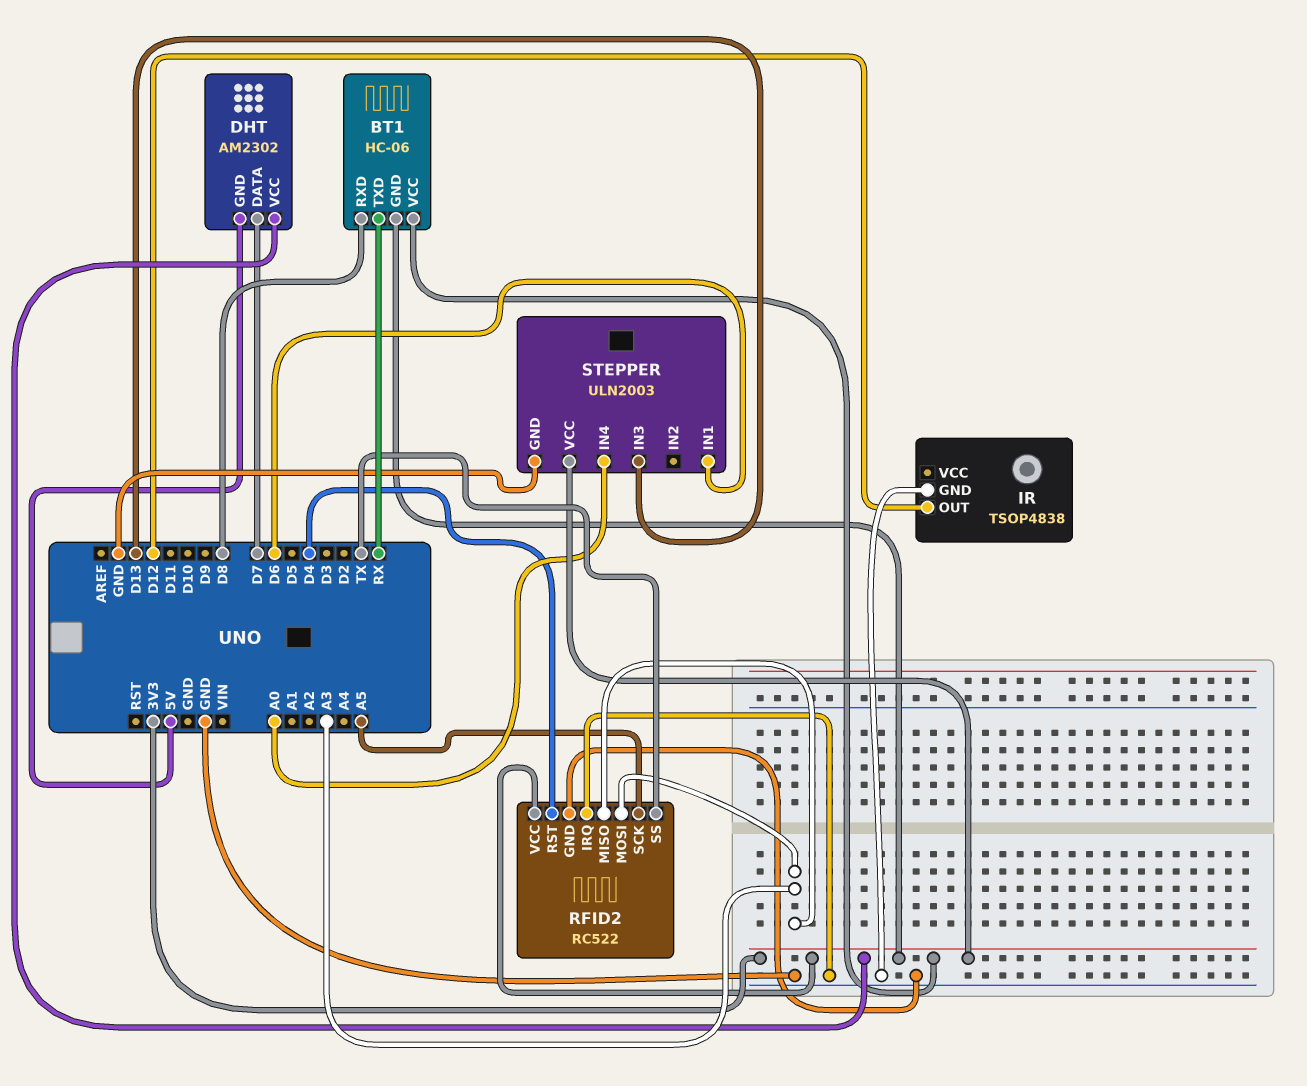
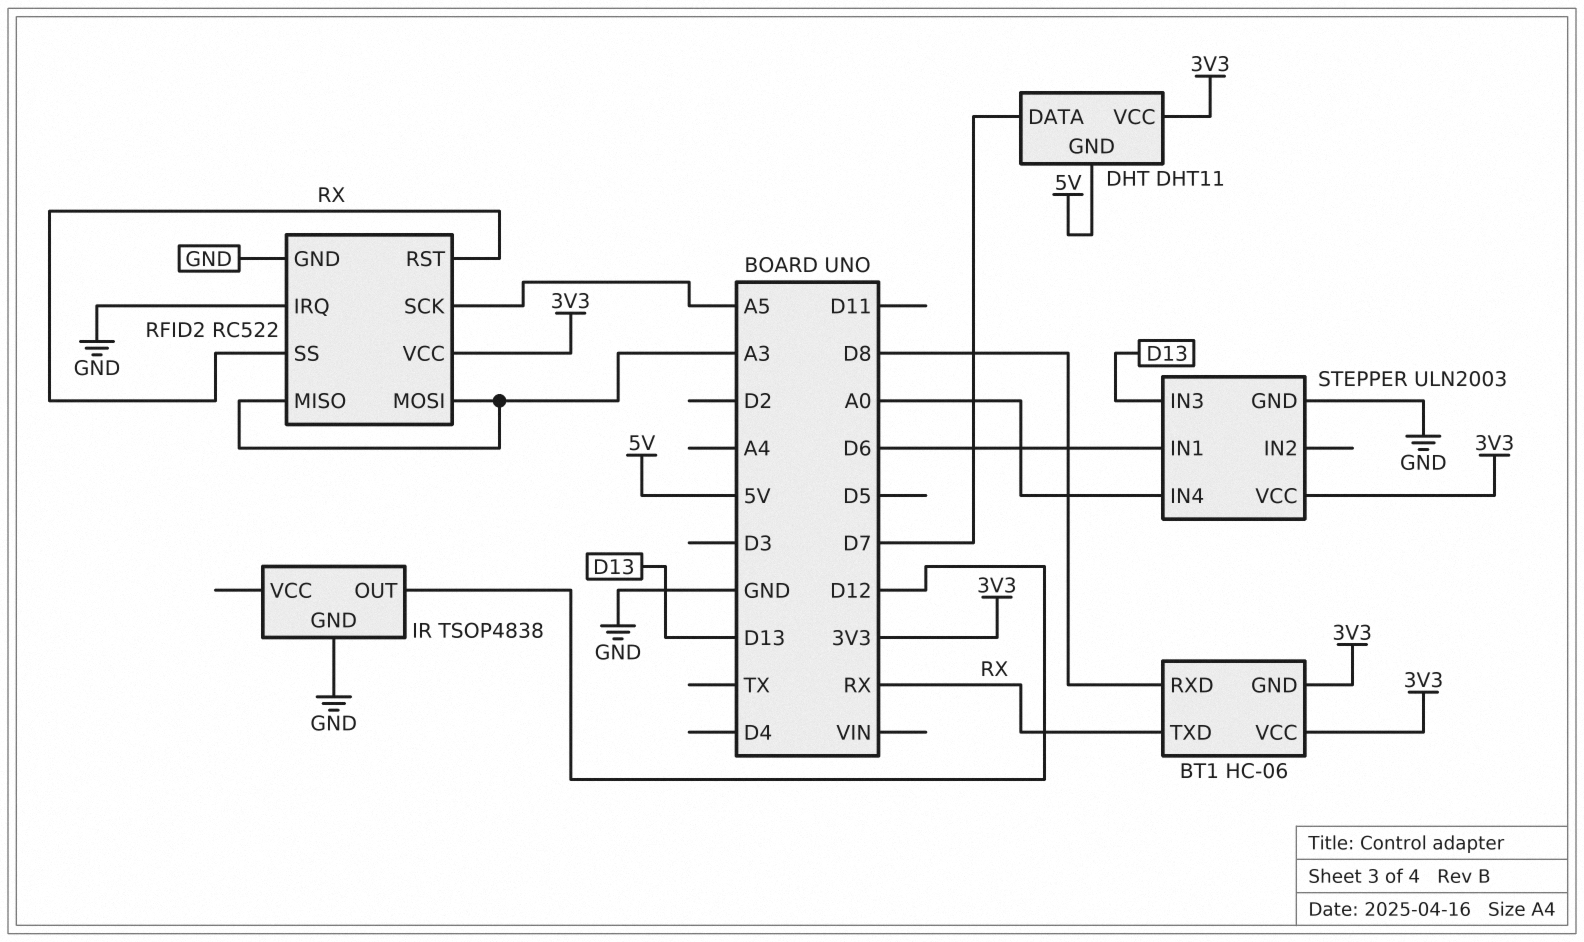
DHT: AM2302 -> DHT11
RFID2 pin RST: D4 -> RX
RFID2 pin SS: TX -> RX

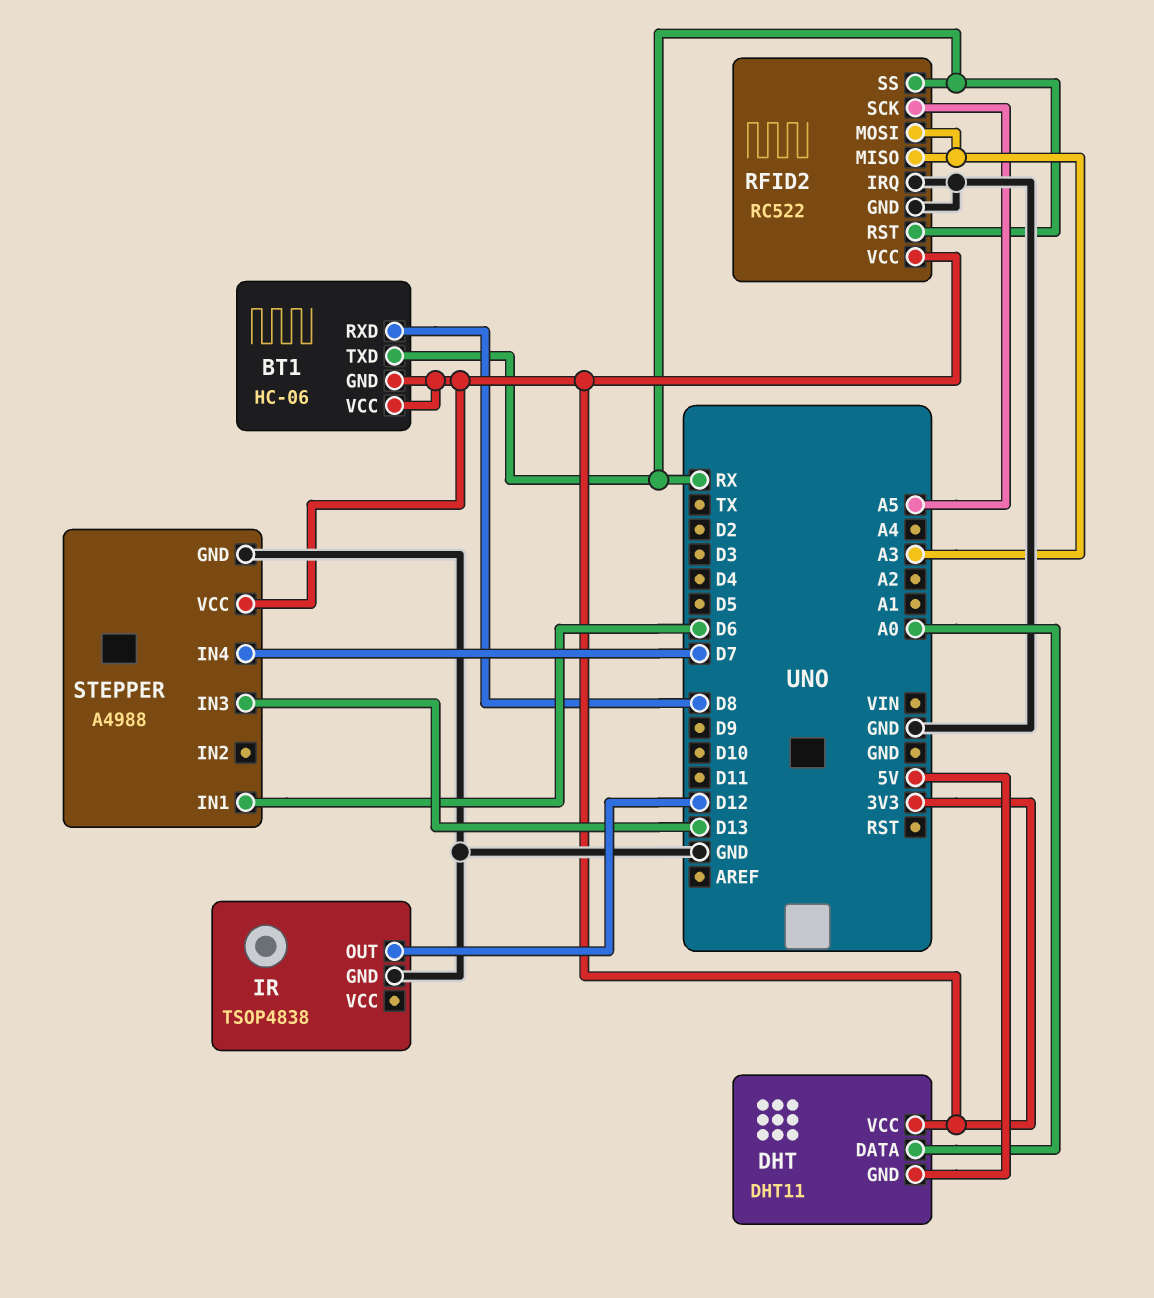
DHT pin DATA: D7 -> A0
STEPPER: ULN2003 -> A4988
STEPPER pin IN4: A0 -> D7

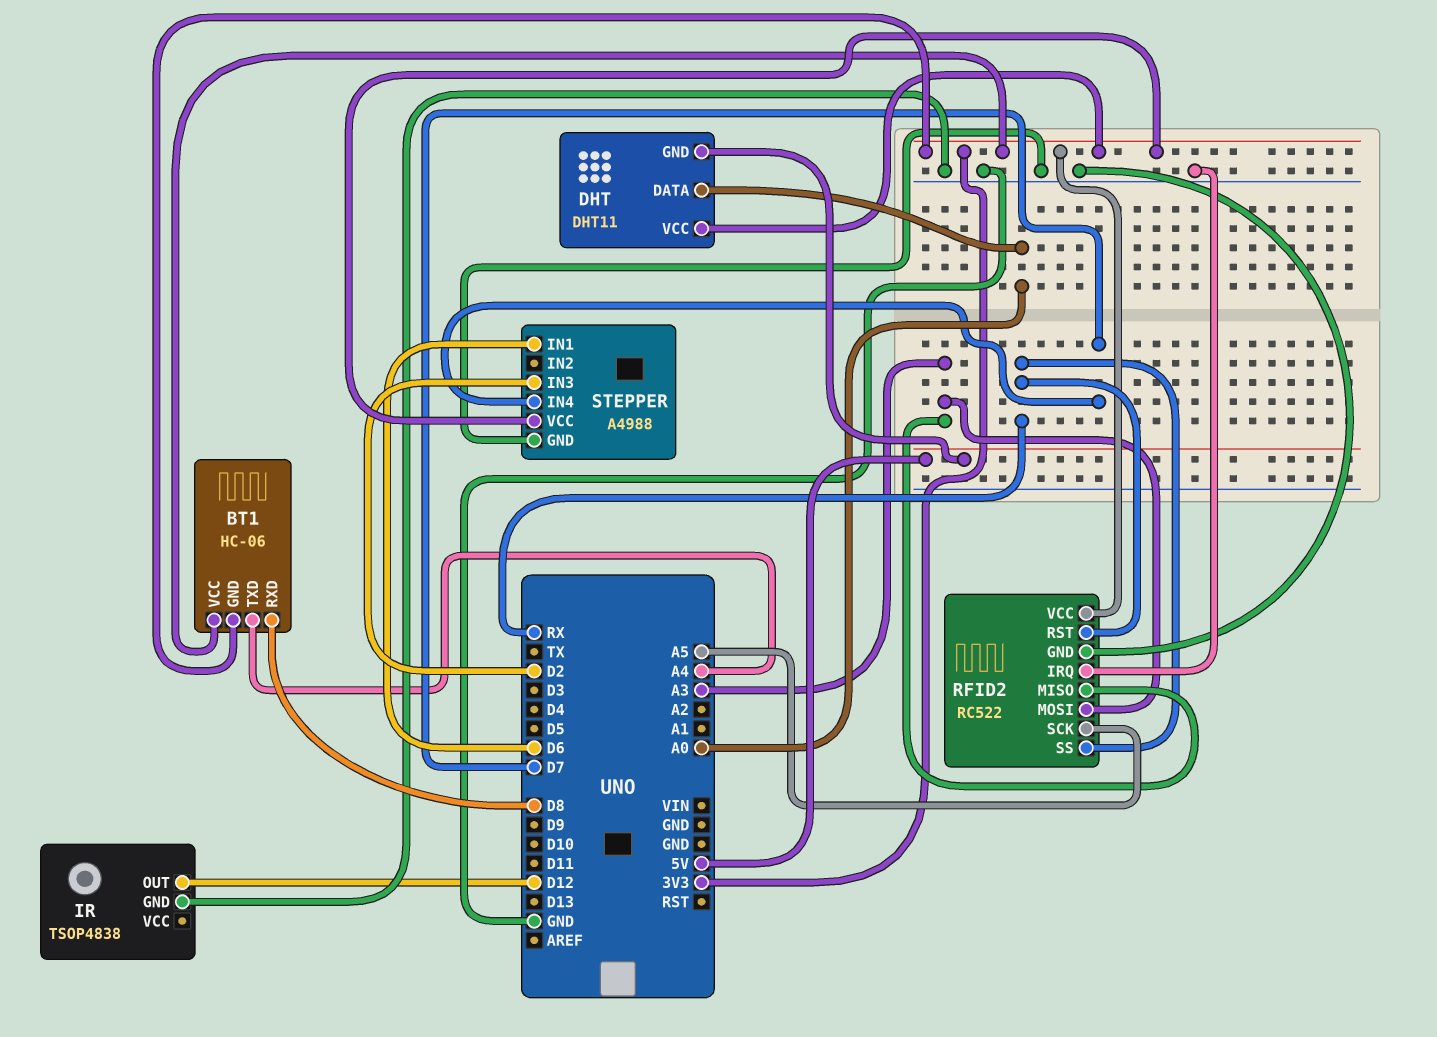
BT1 pin TXD: RX -> A4
STEPPER pin IN3: D13 -> D2

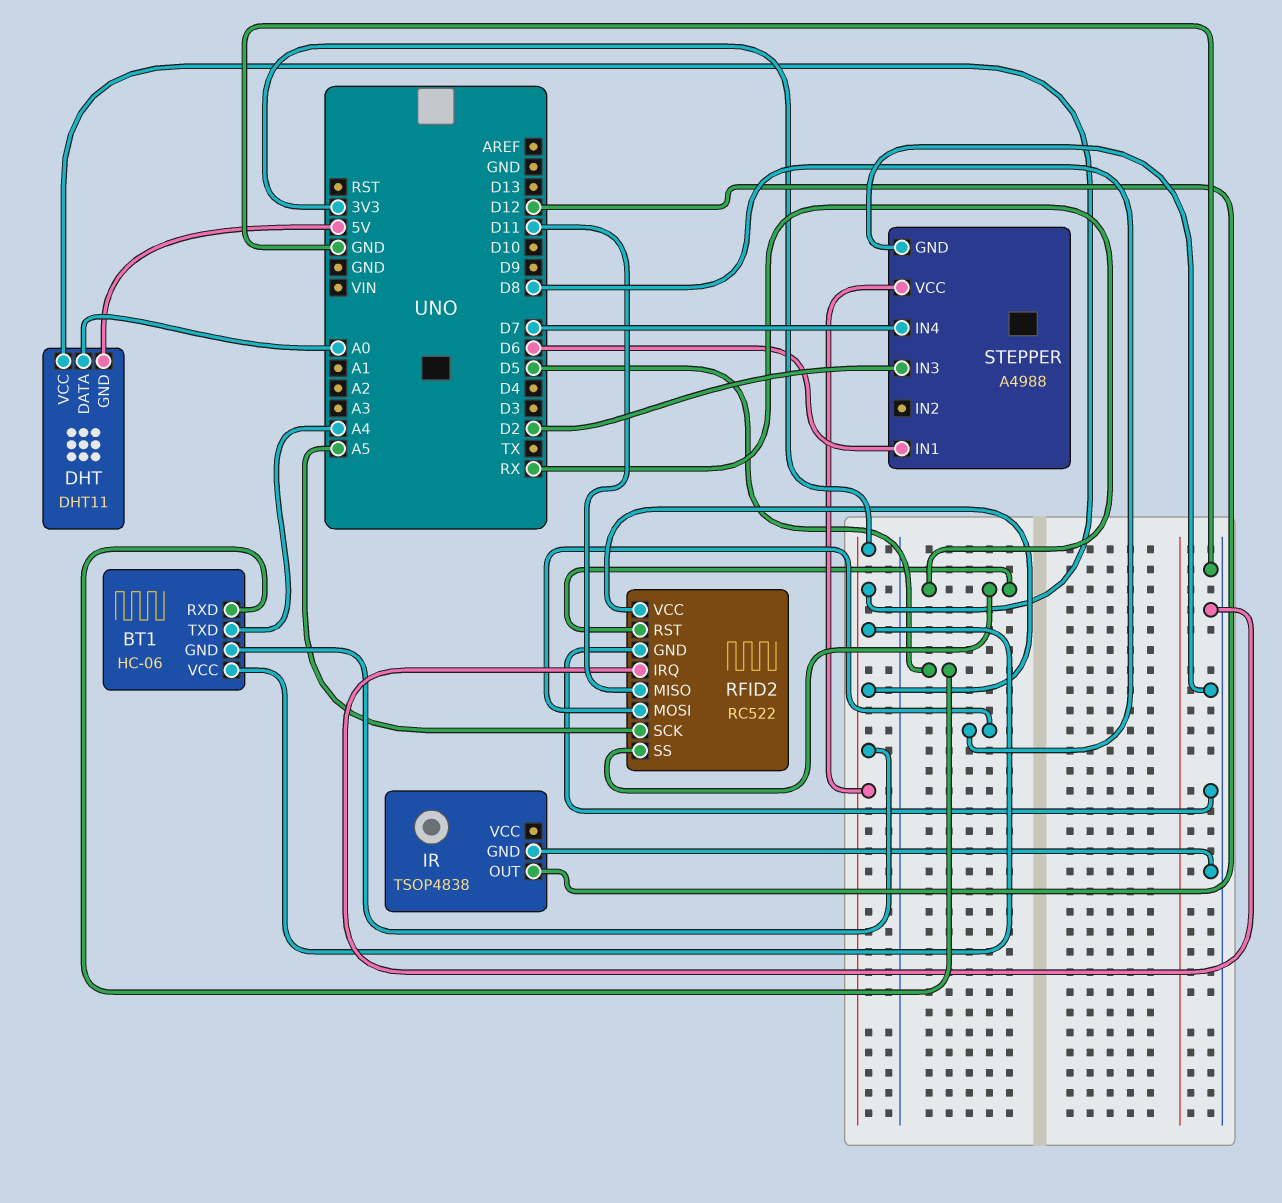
BT1 pin RXD: D8 -> D5
RFID2 pin MISO: A3 -> D11
RFID2 pin MOSI: A3 -> D8

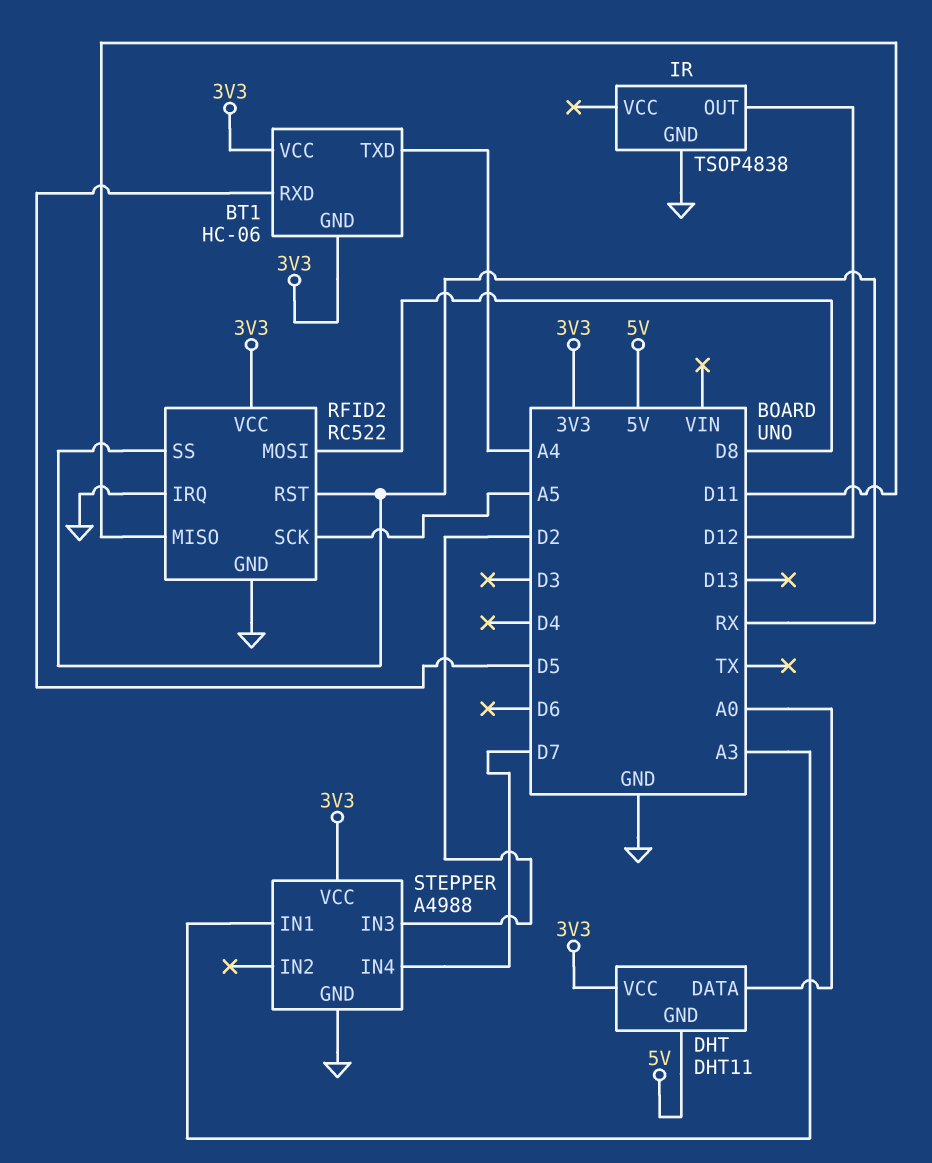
STEPPER pin IN1: D6 -> A3

